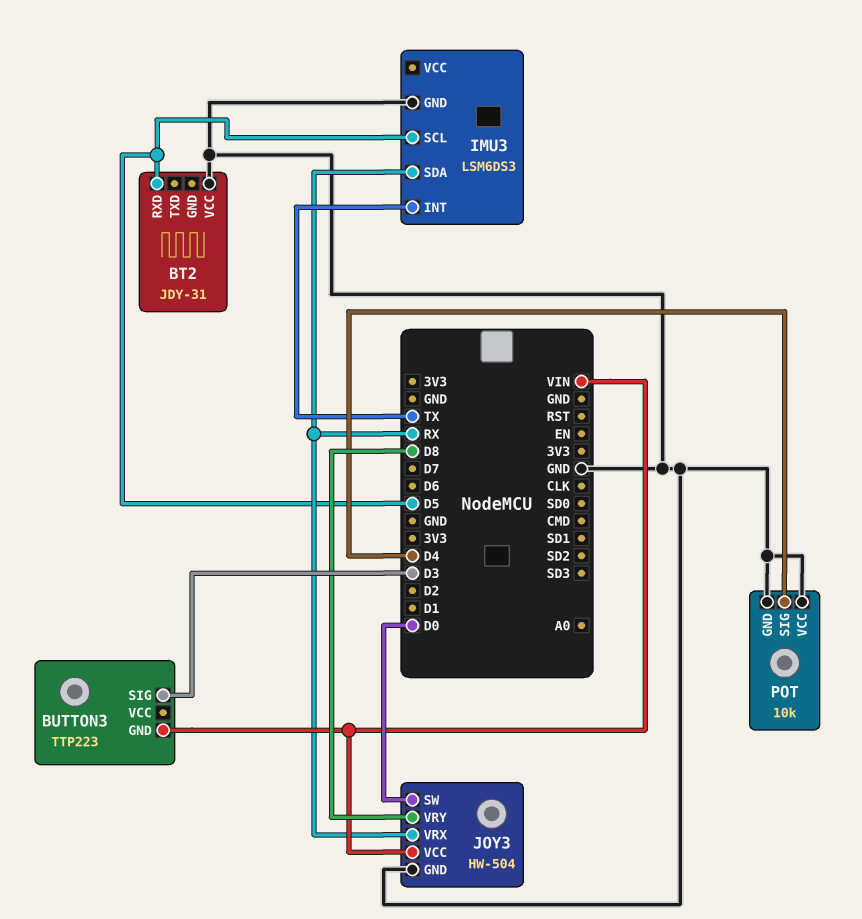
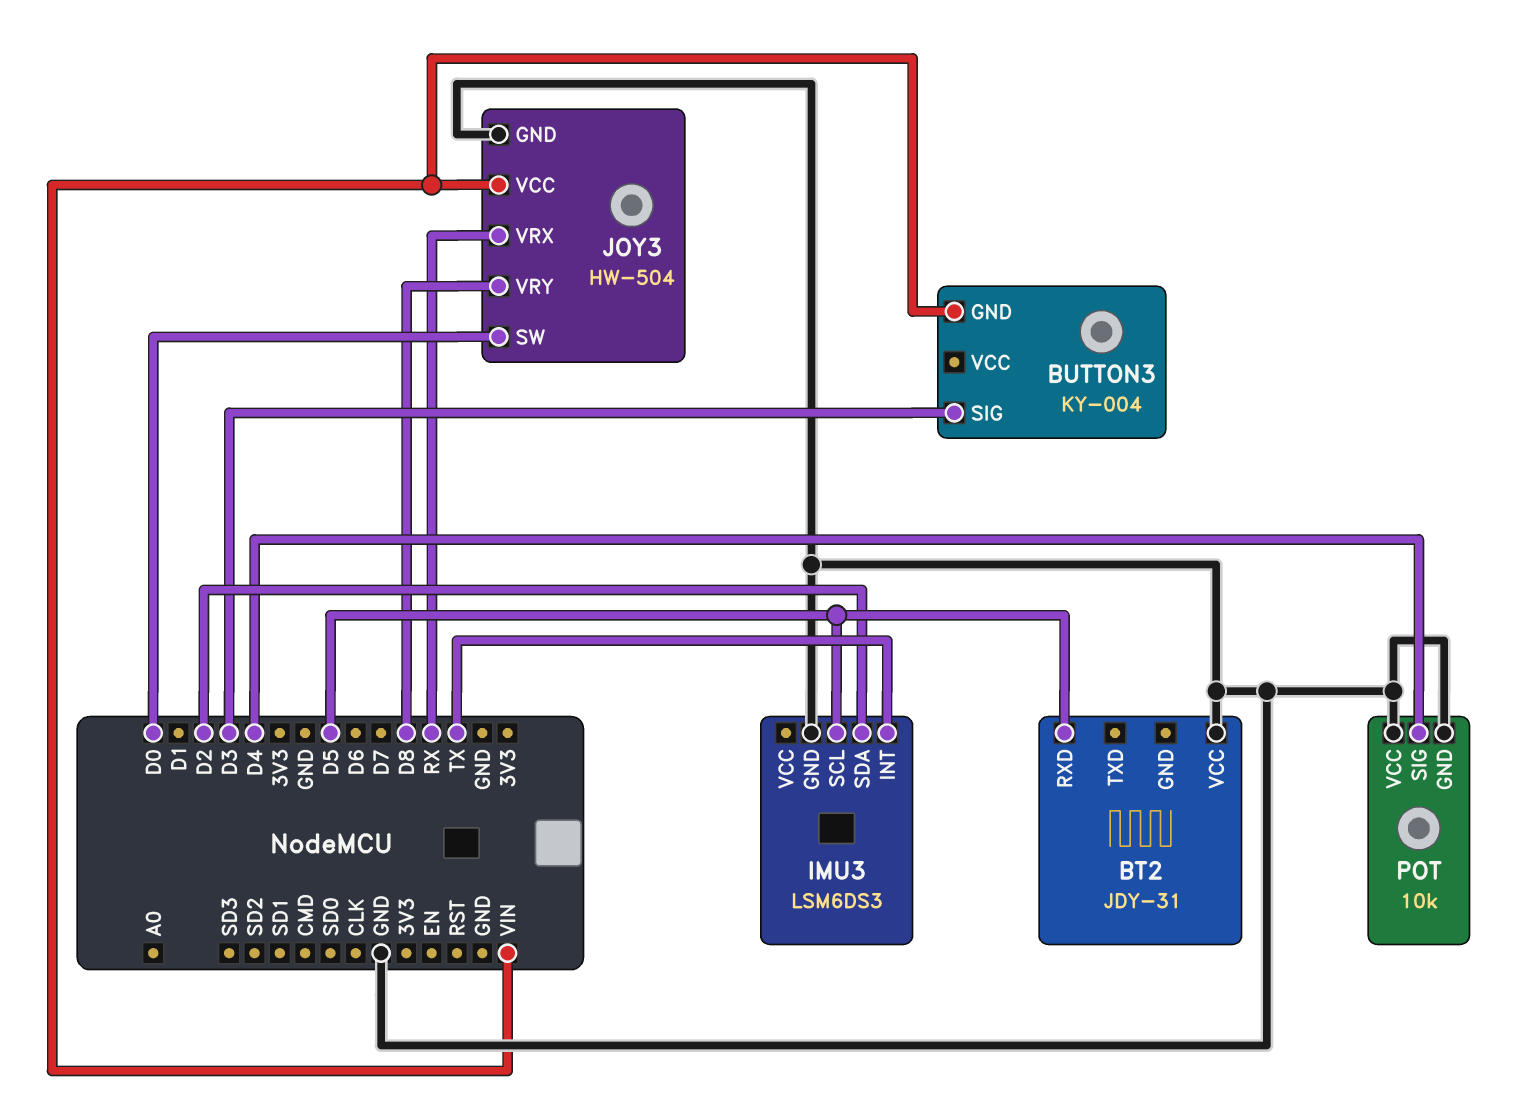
BUTTON3: TTP223 -> KY-004
IMU3 pin SDA: RX -> D2

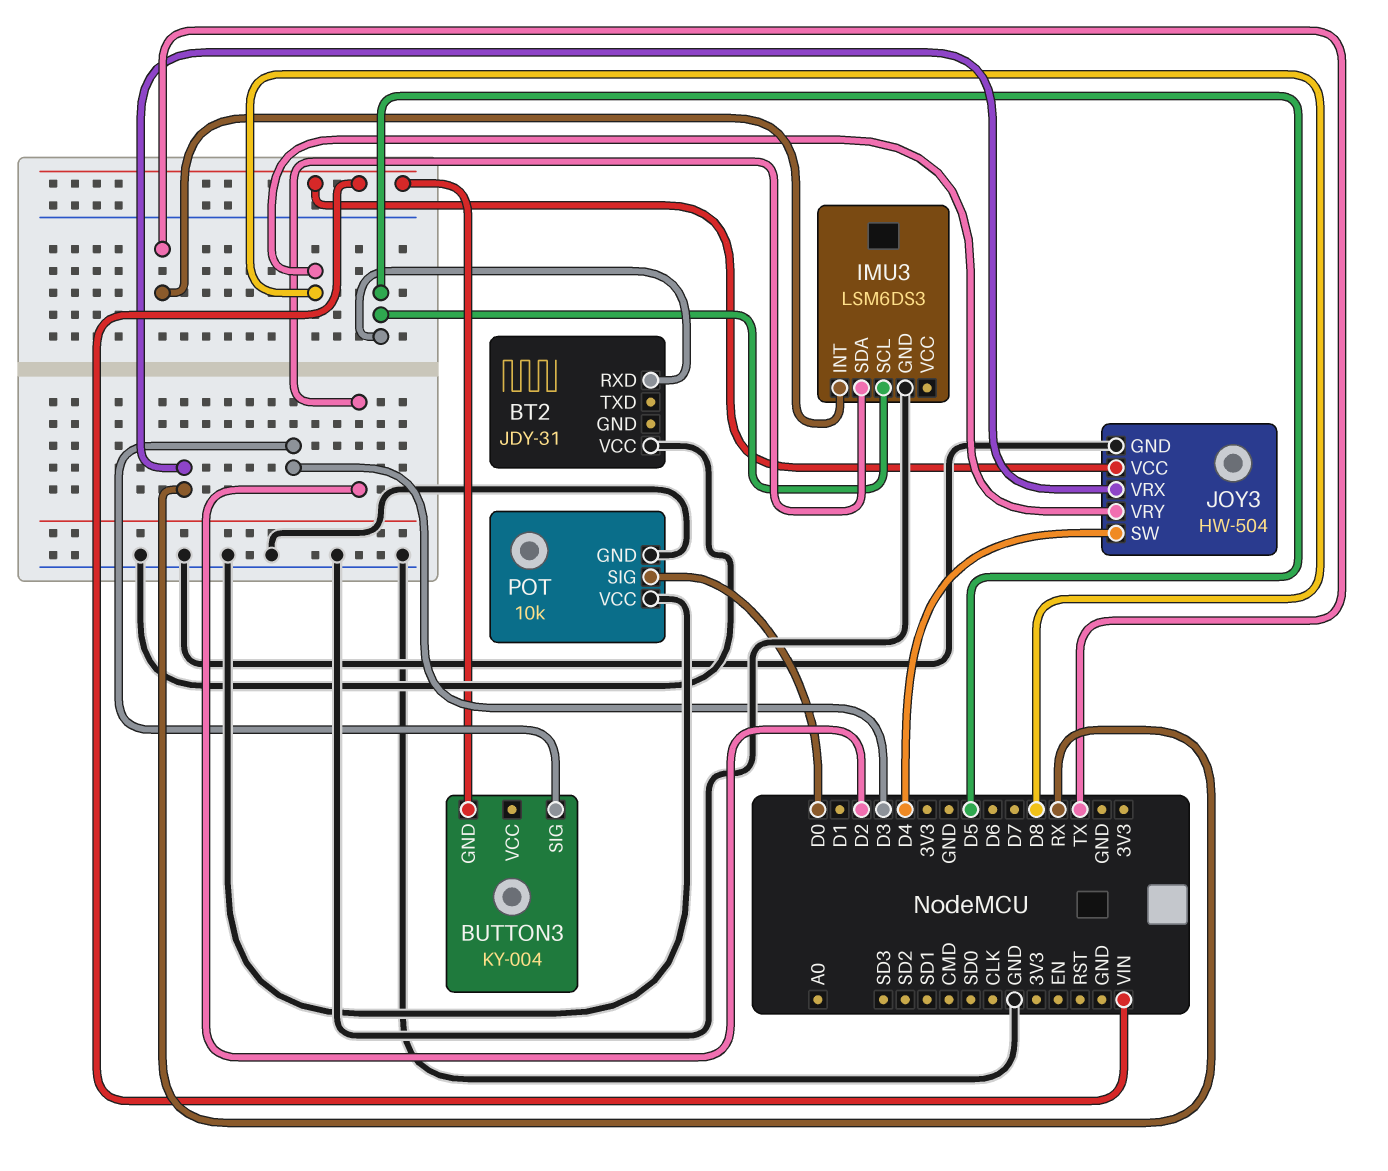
JOY3 pin SW: D0 -> D4
POT pin SIG: D4 -> D0

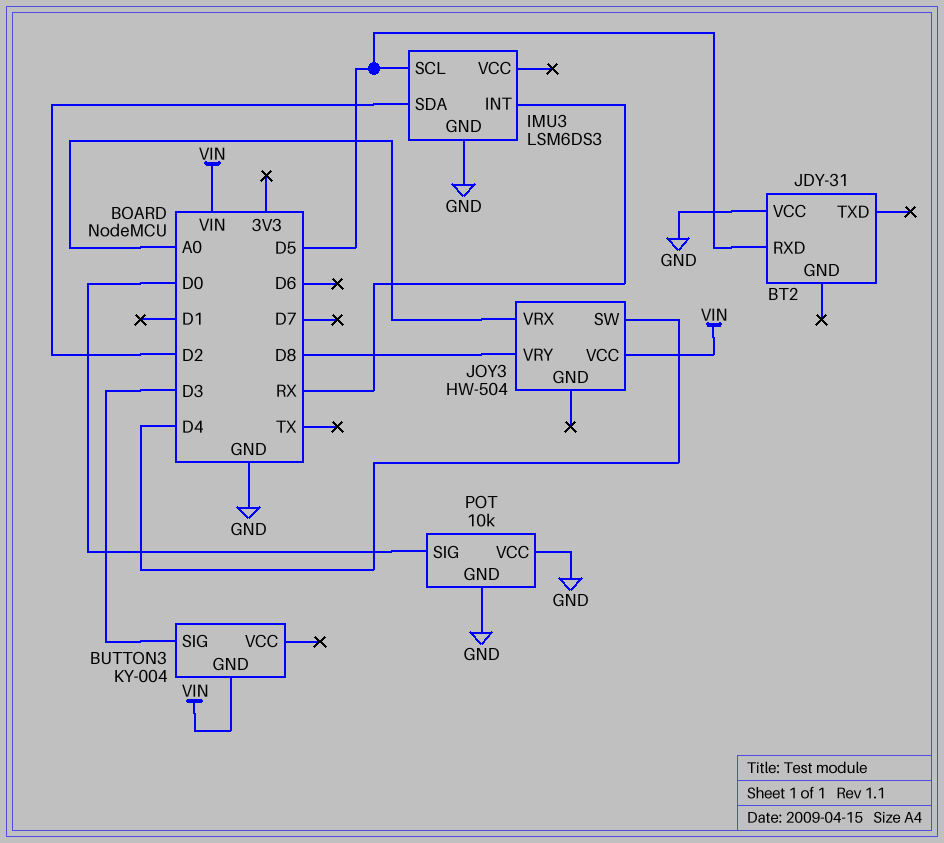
IMU3 pin INT: TX -> RX
JOY3 pin GND: GND -> none
JOY3 pin VRX: RX -> A0

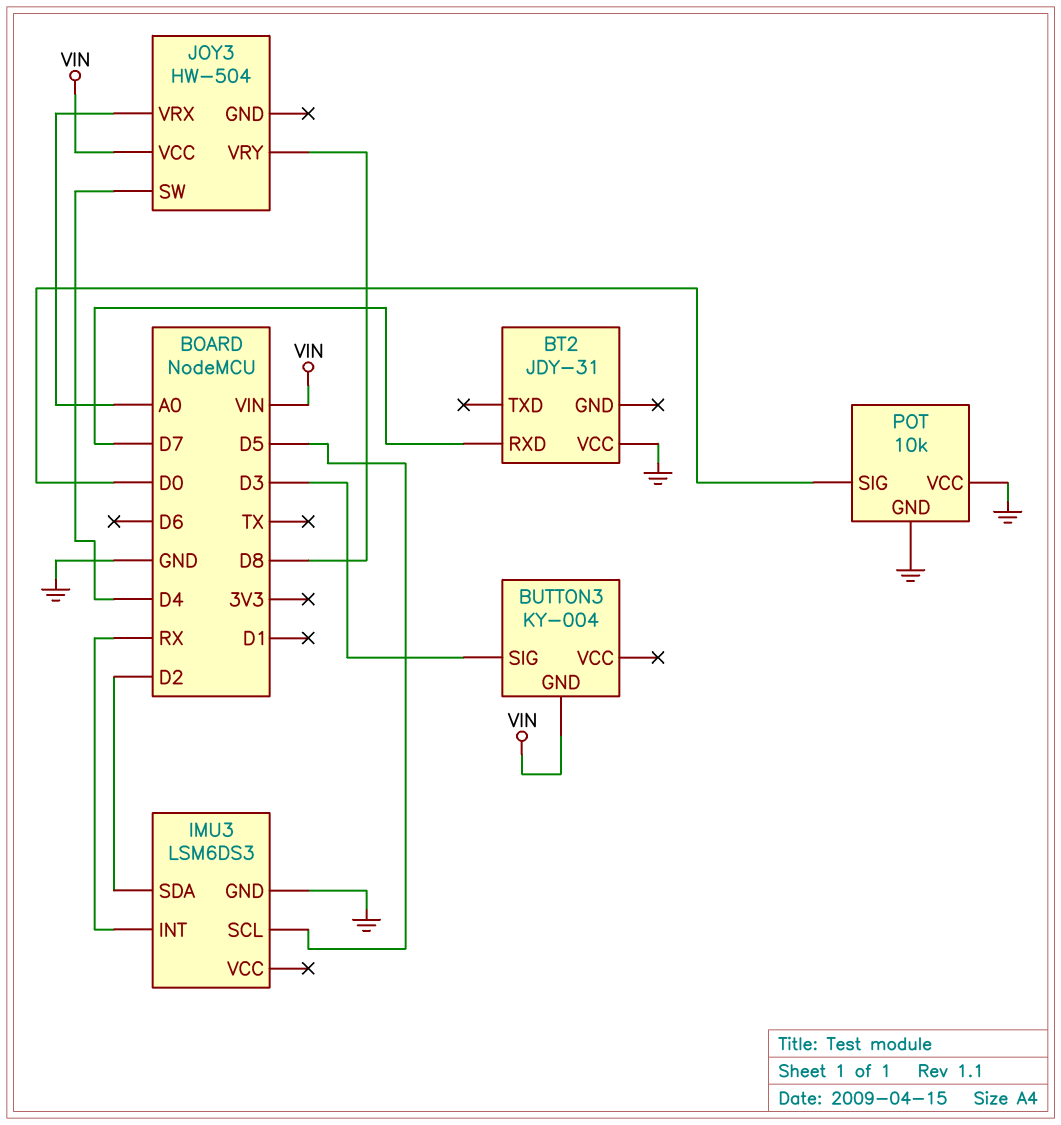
BT2 pin RXD: D5 -> D7

